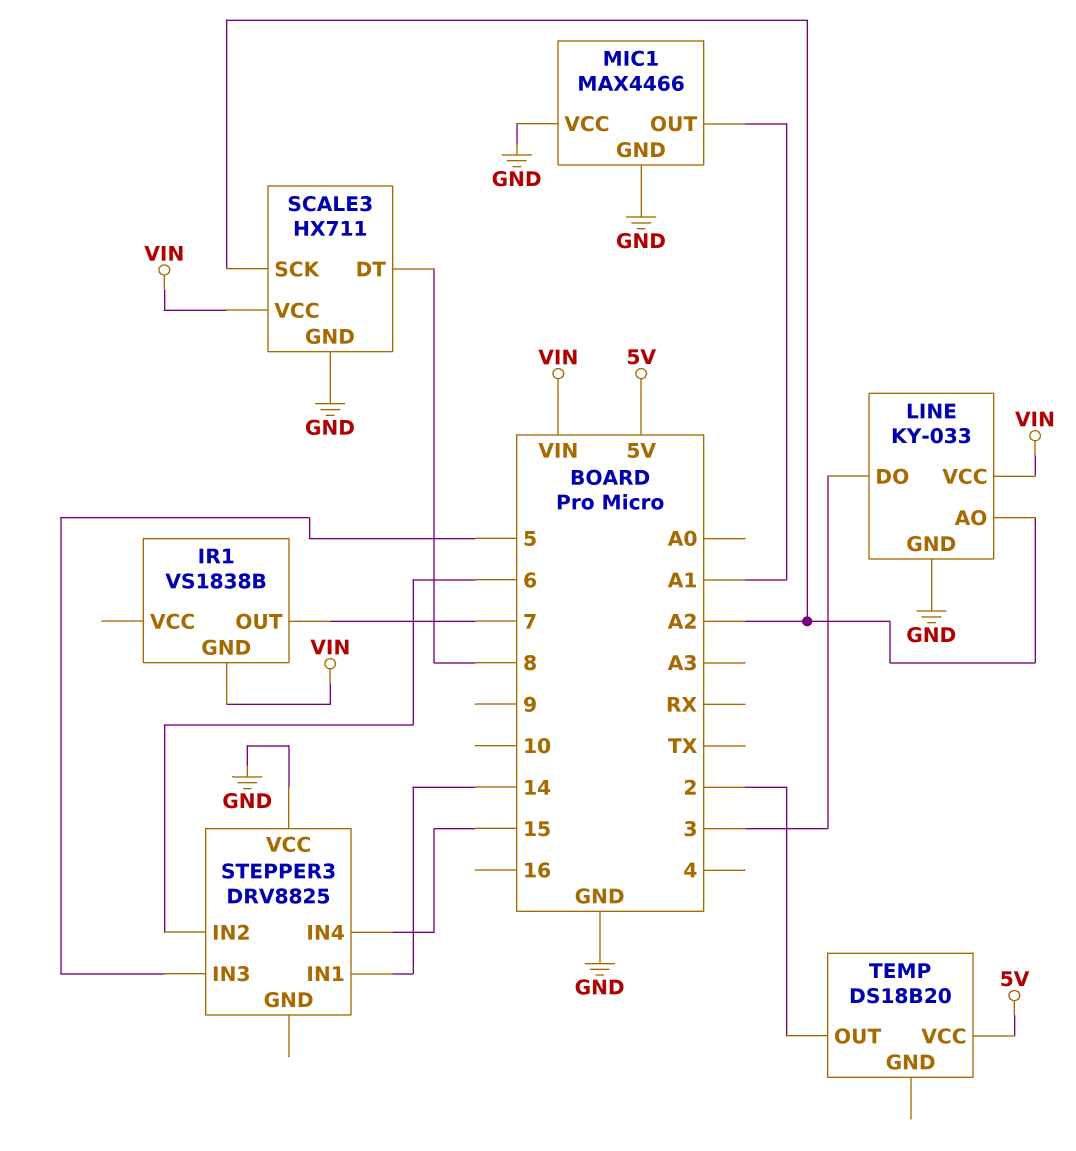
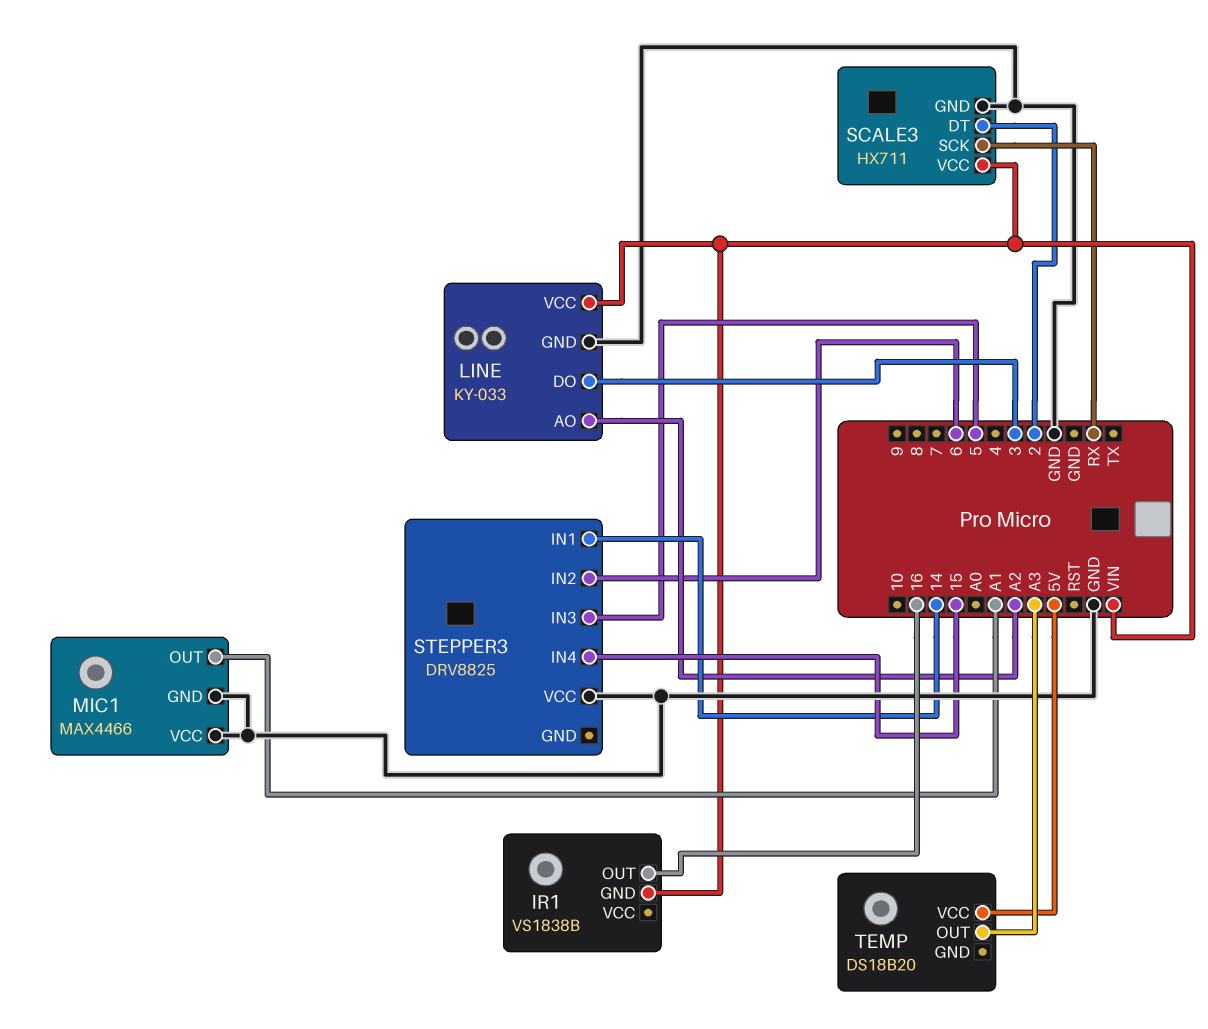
IR1 pin OUT: 7 -> 16
SCALE3 pin DT: 8 -> 2
SCALE3 pin SCK: A2 -> RX
TEMP pin OUT: 2 -> A3

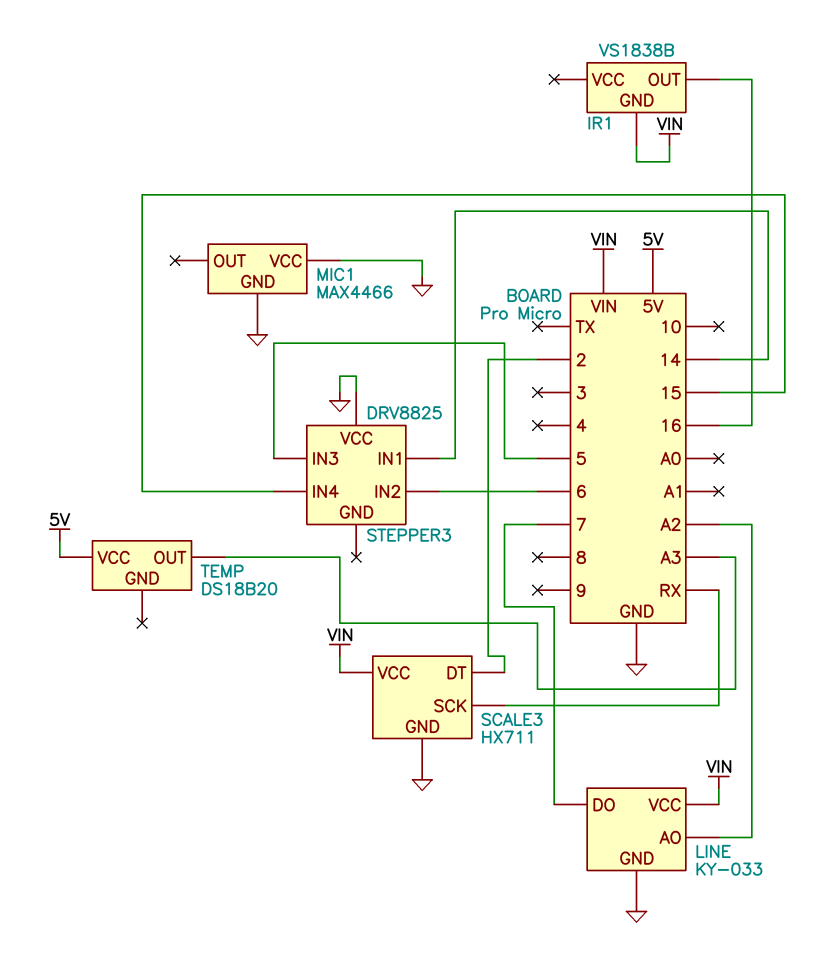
LINE pin DO: 3 -> 7
MIC1 pin OUT: A1 -> none

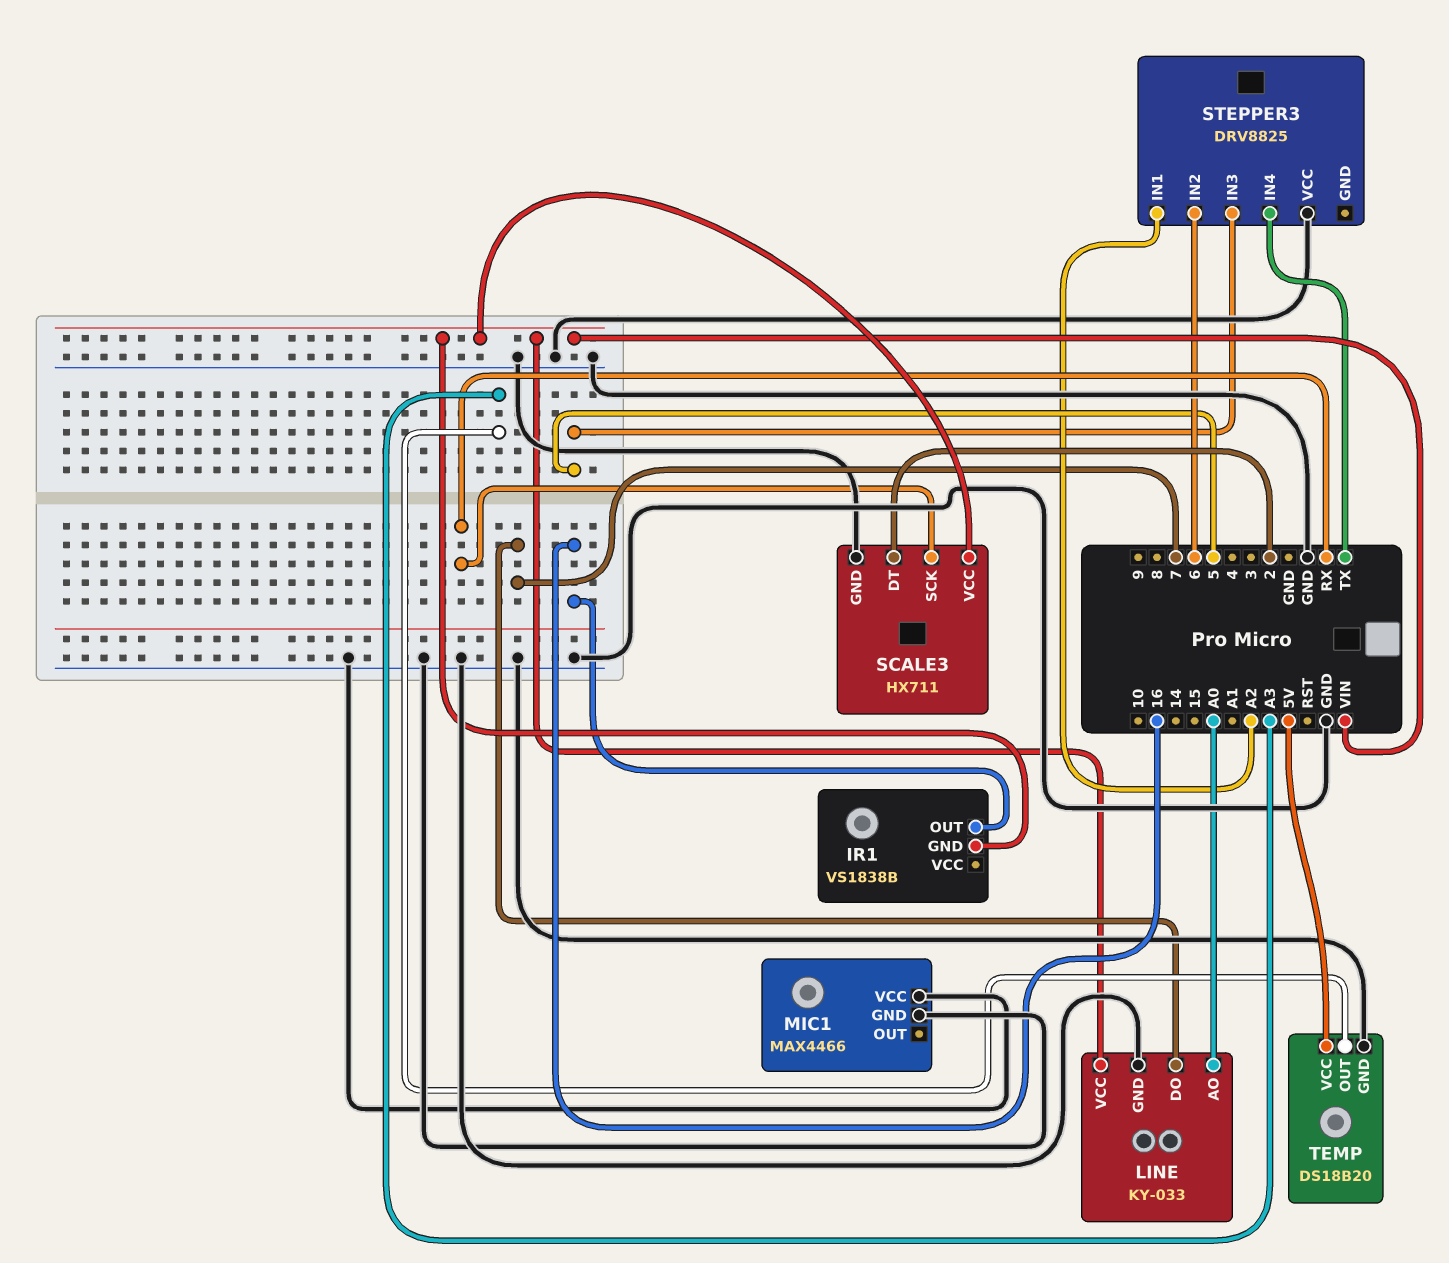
LINE pin AO: A2 -> A0
STEPPER3 pin IN1: 14 -> A2
STEPPER3 pin IN4: 15 -> TX
TEMP pin GND: none -> GND

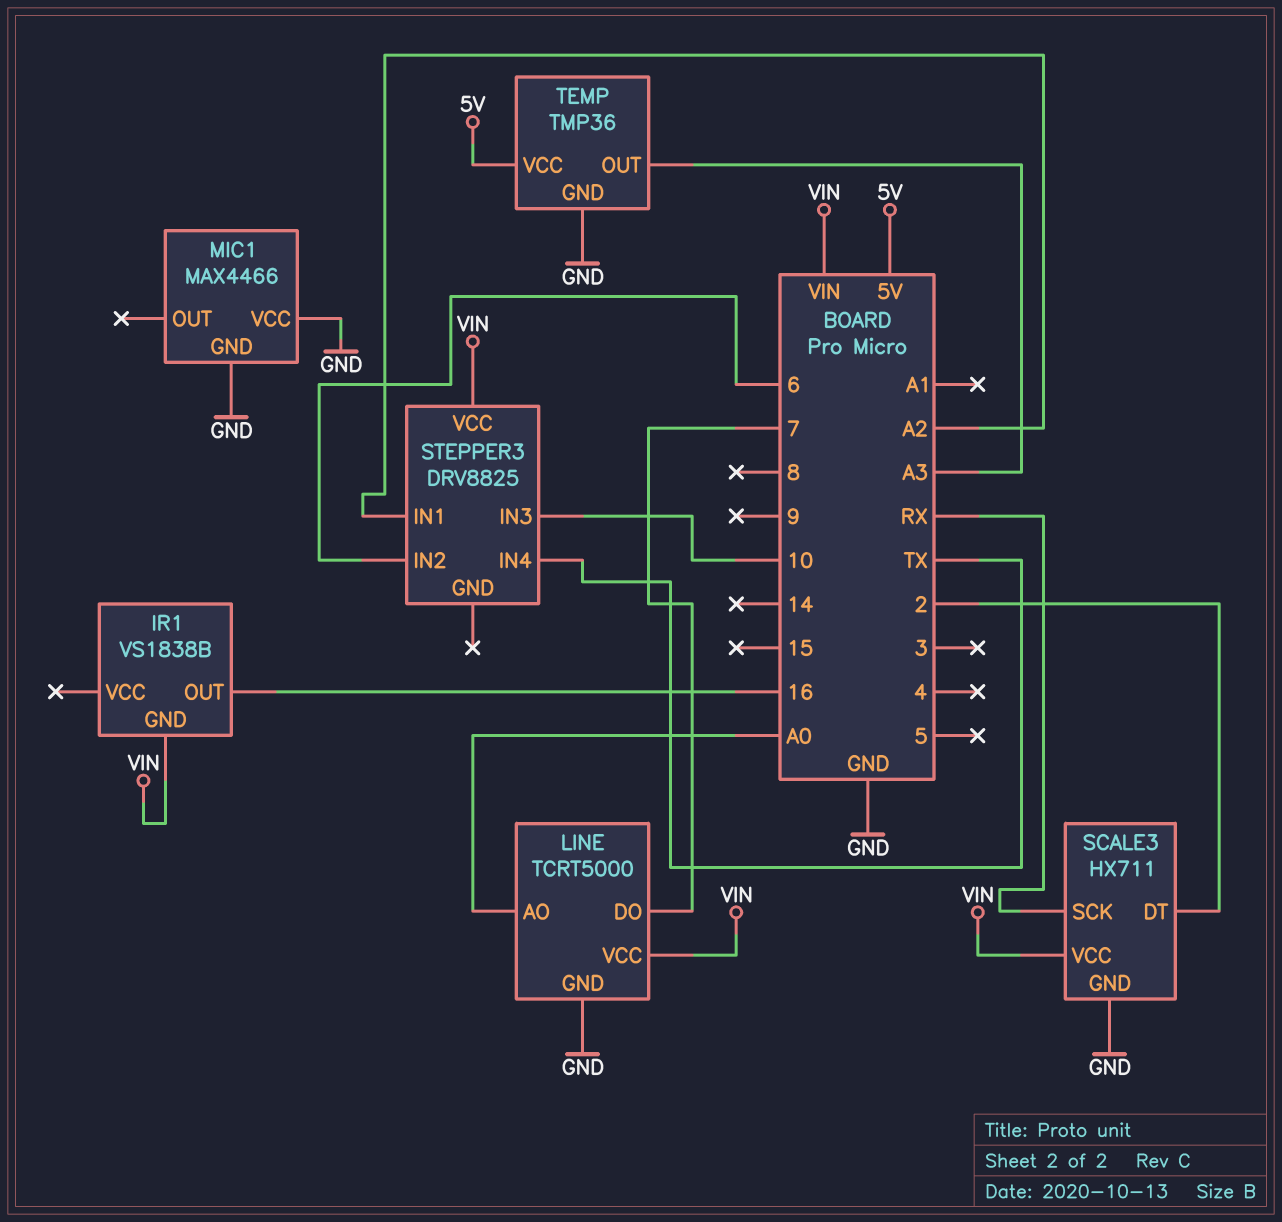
LINE: KY-033 -> TCRT5000
STEPPER3 pin IN3: 5 -> 10
STEPPER3 pin VCC: GND -> VIN
TEMP: DS18B20 -> TMP36

